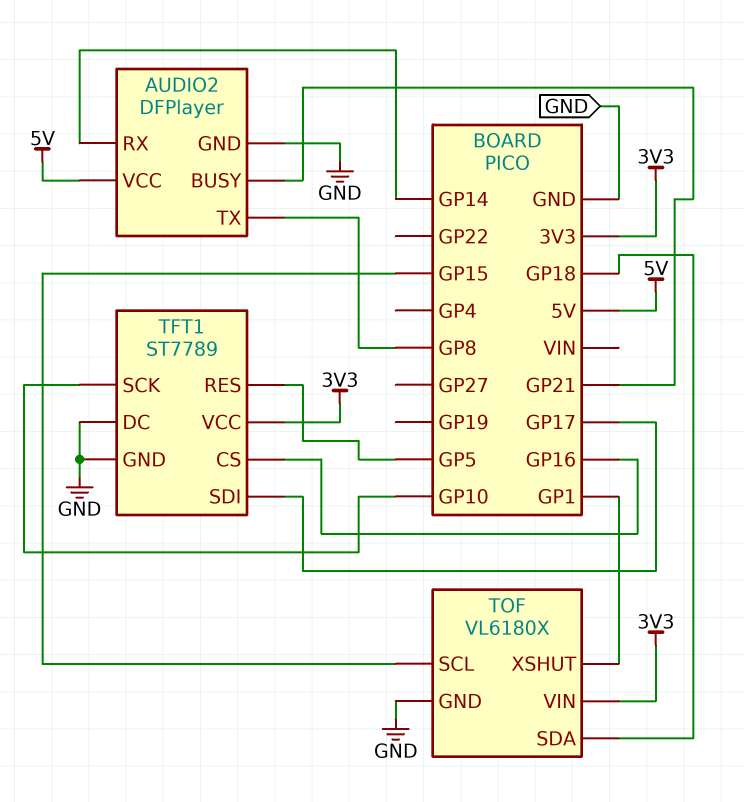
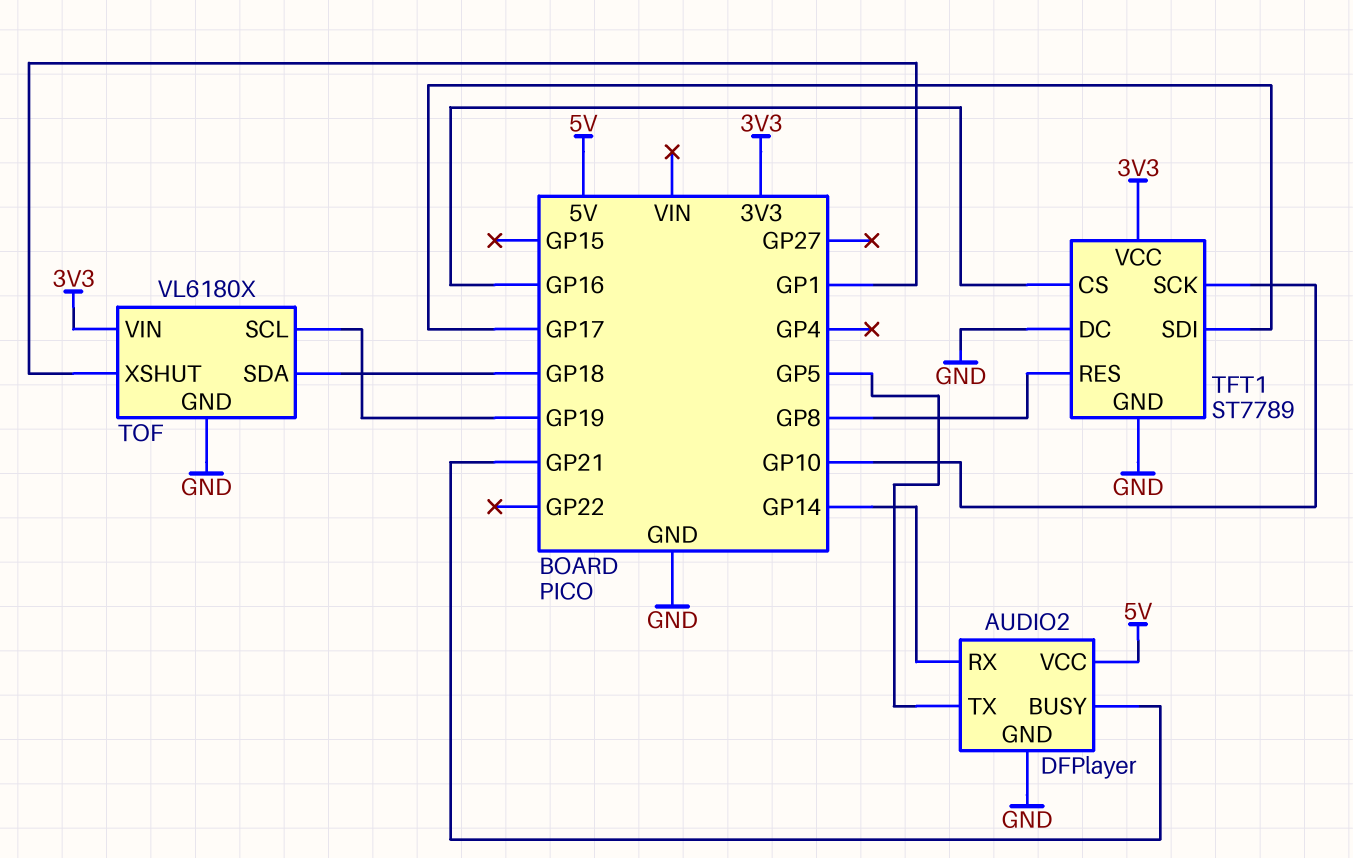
AUDIO2 pin TX: GP8 -> GP5
TFT1 pin RES: GP5 -> GP8
TOF pin SCL: GP15 -> GP19

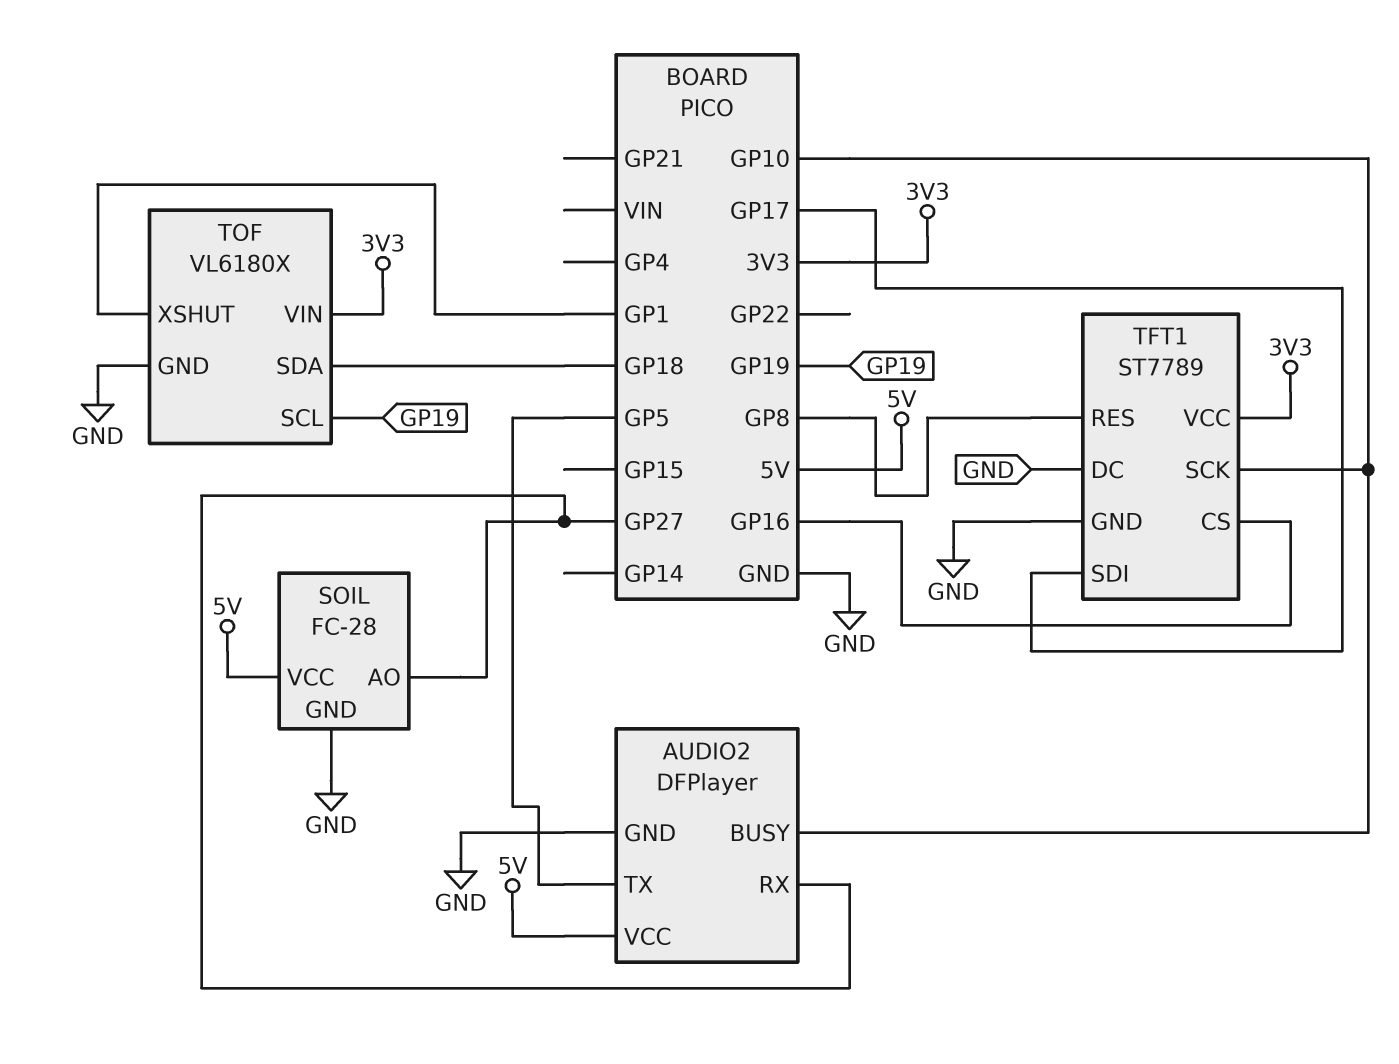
AUDIO2 pin BUSY: GP21 -> GP10
AUDIO2 pin RX: GP14 -> GP27
SOIL: none -> FC-28
SOIL pin AO: none -> GP27
SOIL pin GND: none -> GND
SOIL pin VCC: none -> 5V

